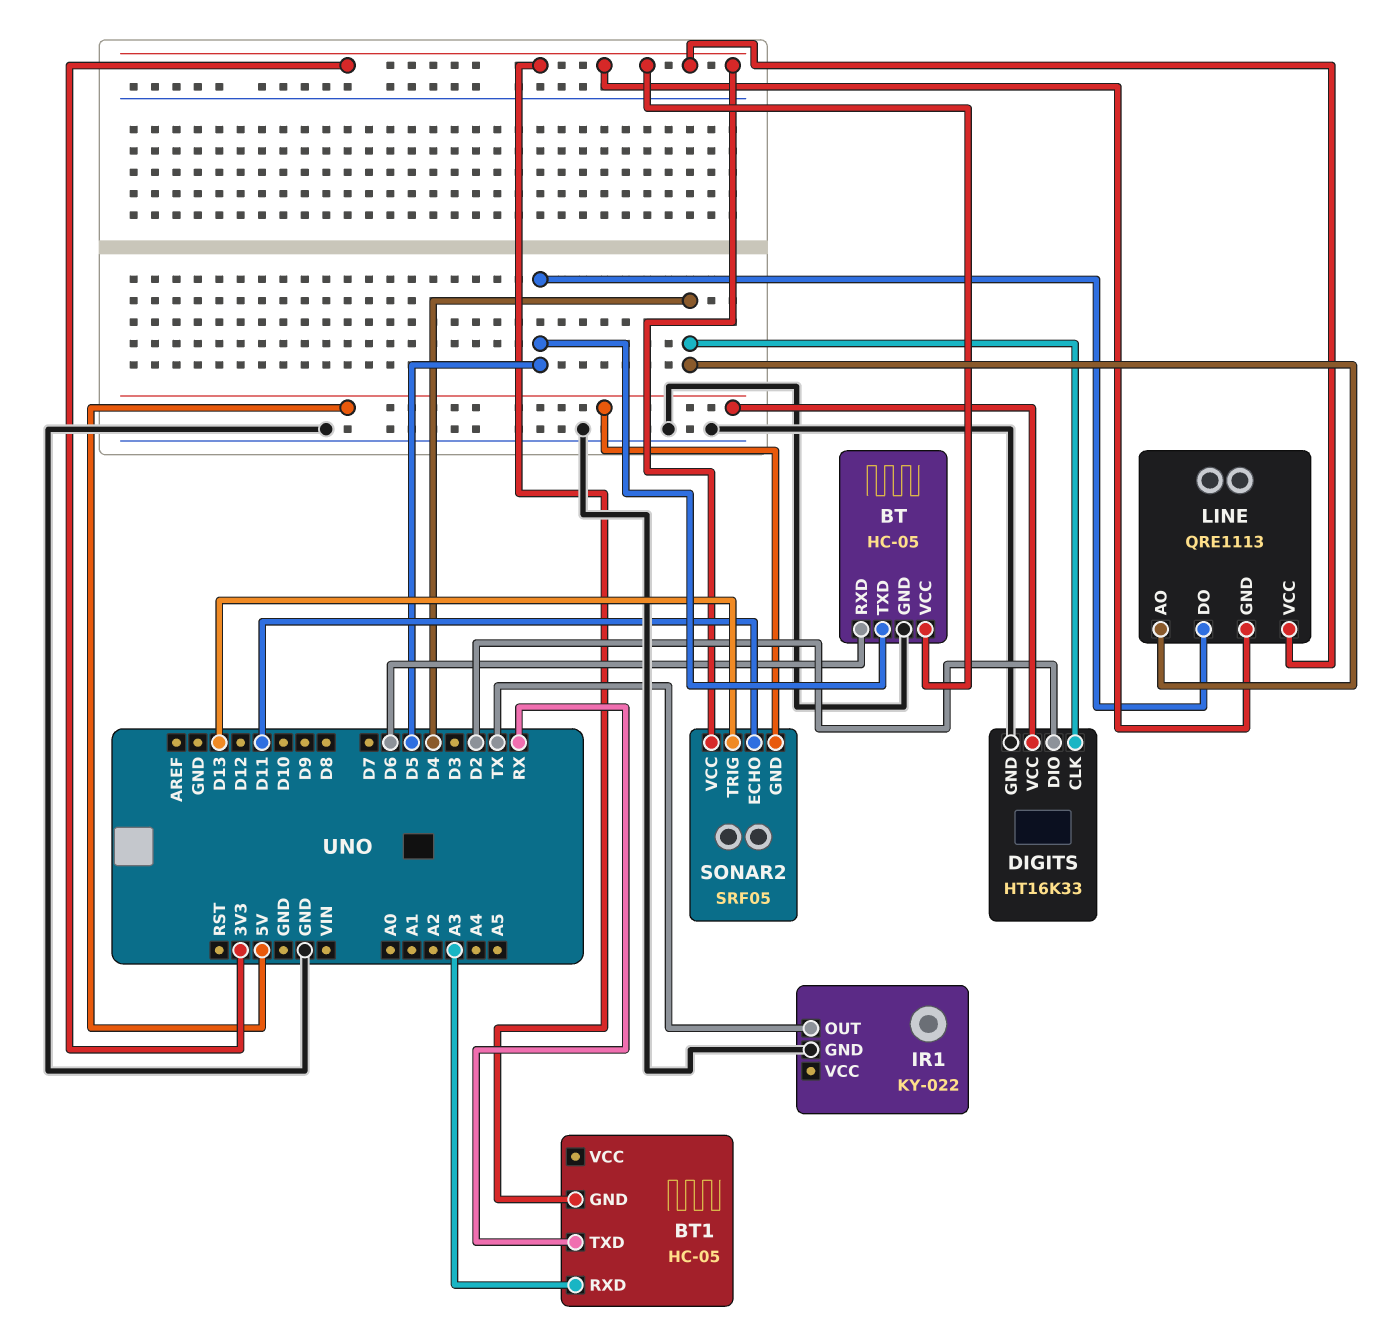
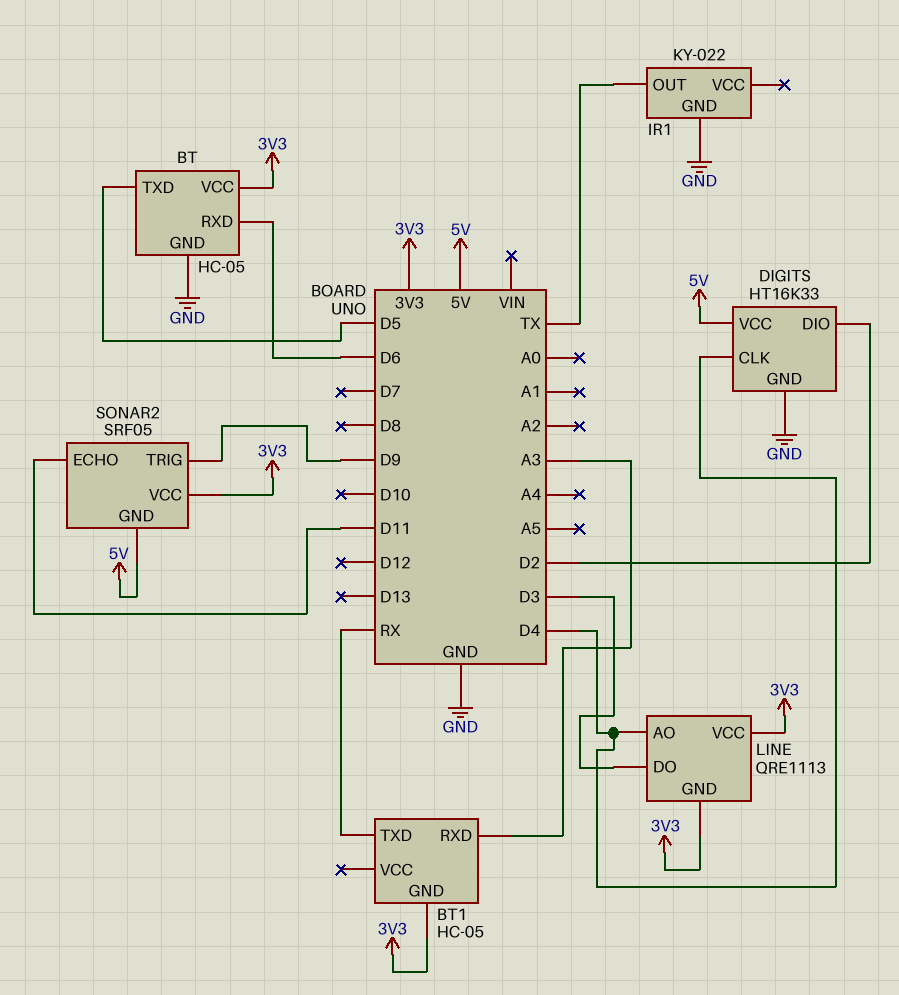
LINE pin DO: D5 -> D3
SONAR2 pin TRIG: D13 -> D9

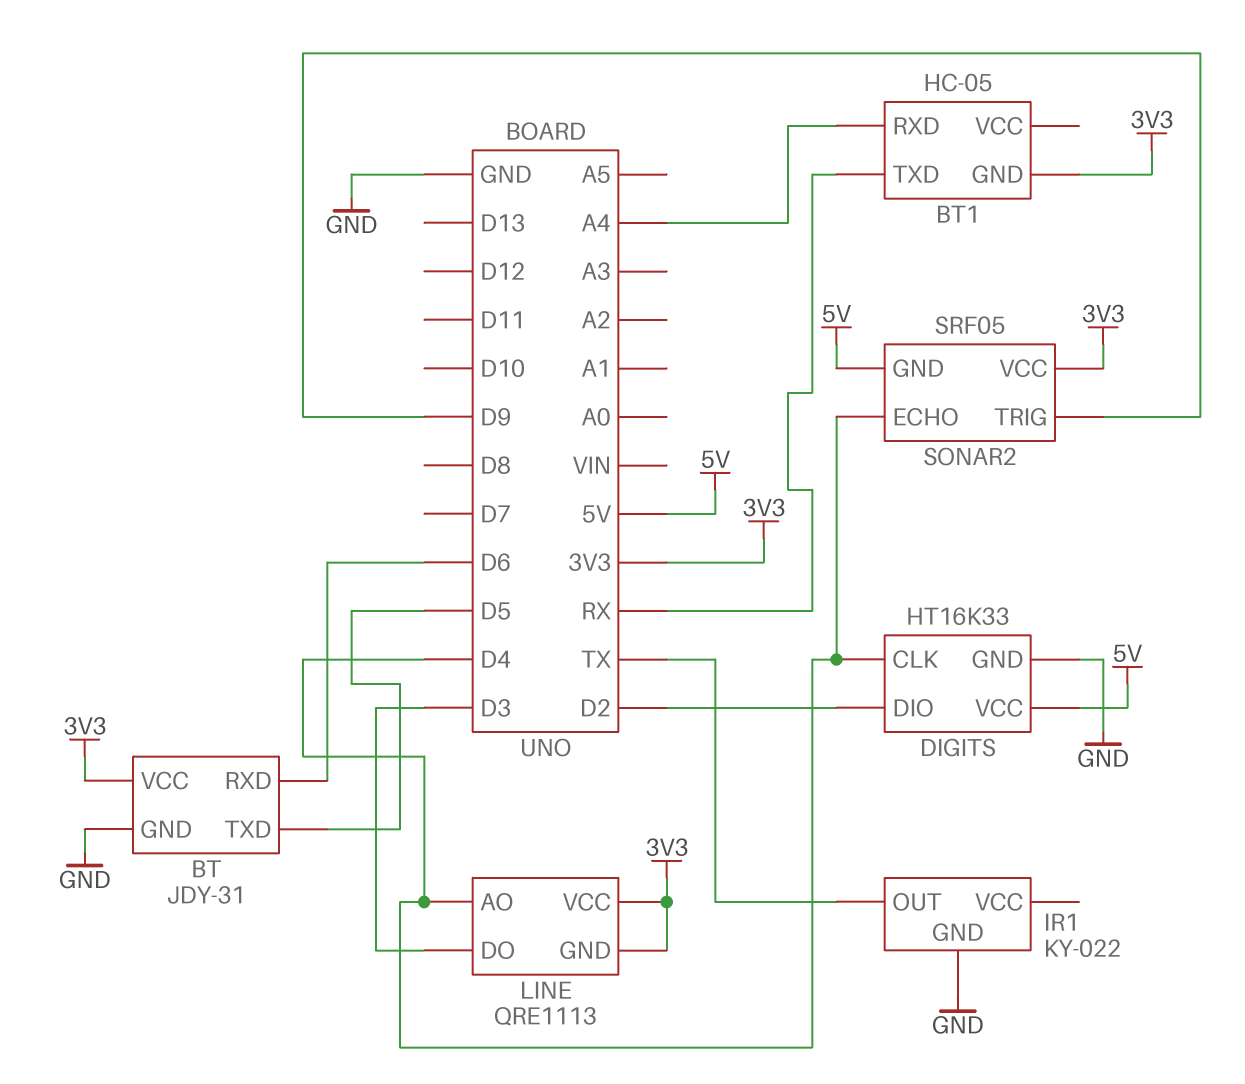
BT: HC-05 -> JDY-31
BT1 pin RXD: A3 -> A4
SONAR2 pin ECHO: D11 -> D4

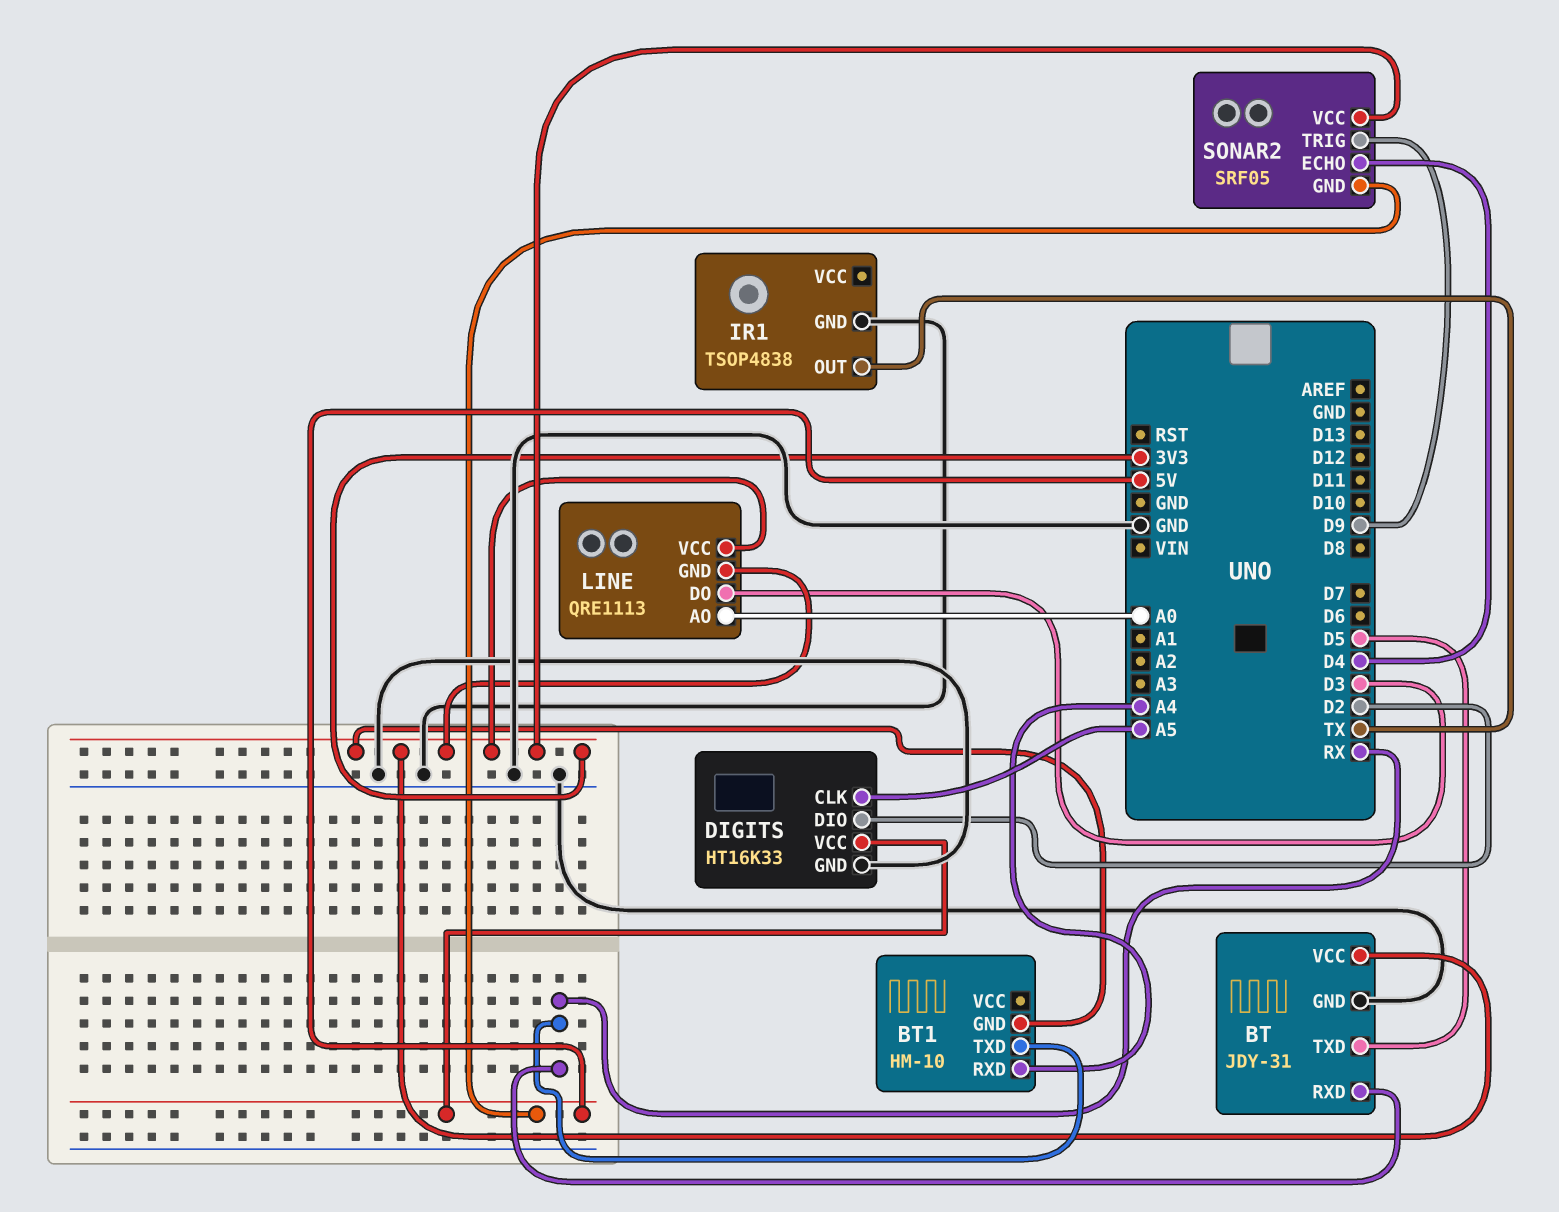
BT pin RXD: D6 -> RX
BT1: HC-05 -> HM-10
DIGITS pin CLK: D4 -> A5
IR1: KY-022 -> TSOP4838
LINE pin AO: D4 -> A0

